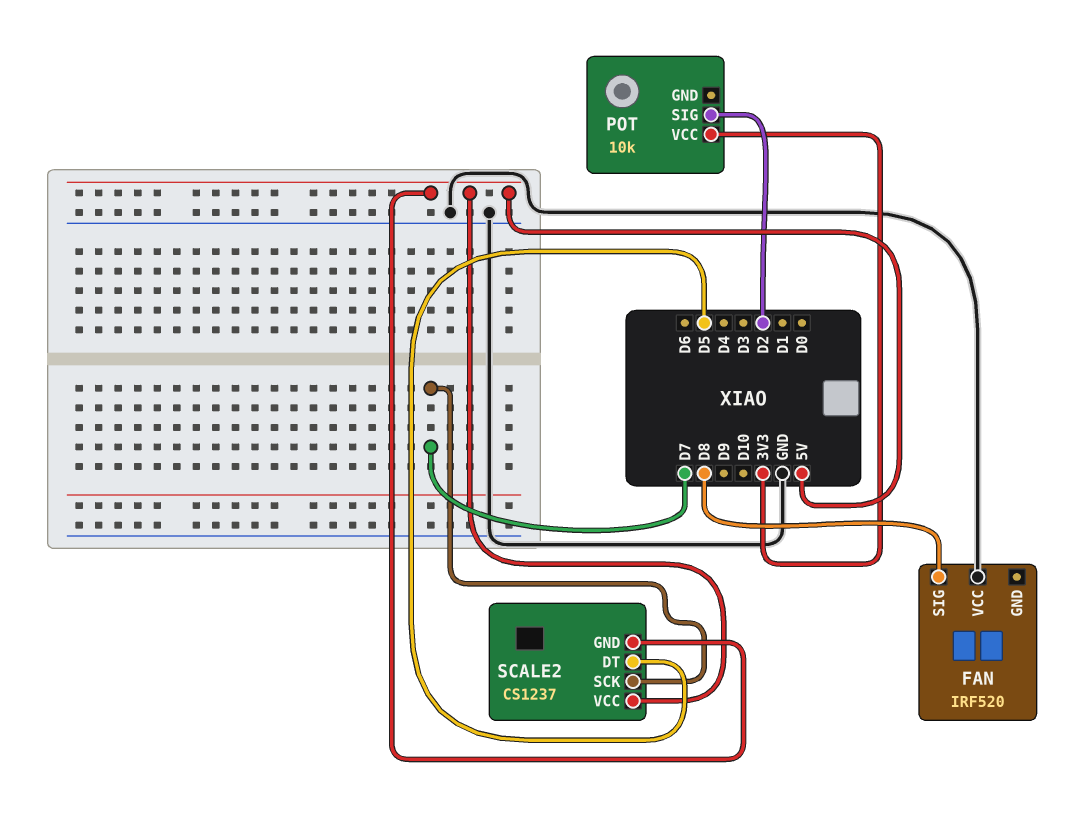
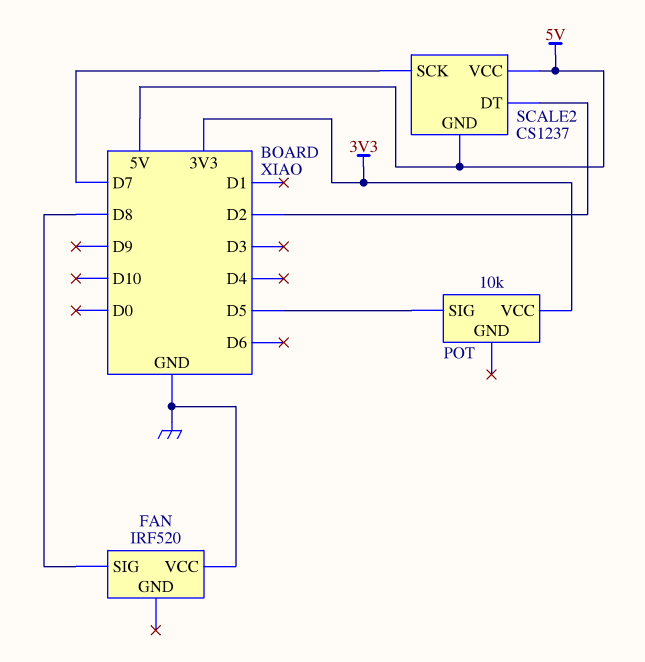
POT pin SIG: D2 -> D5
SCALE2 pin DT: D5 -> D2

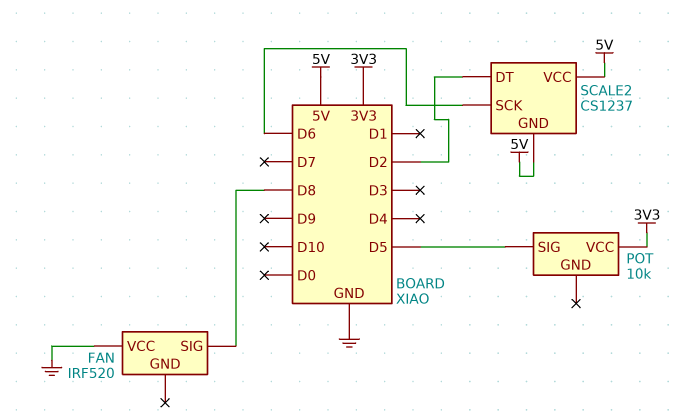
SCALE2 pin SCK: D7 -> D6

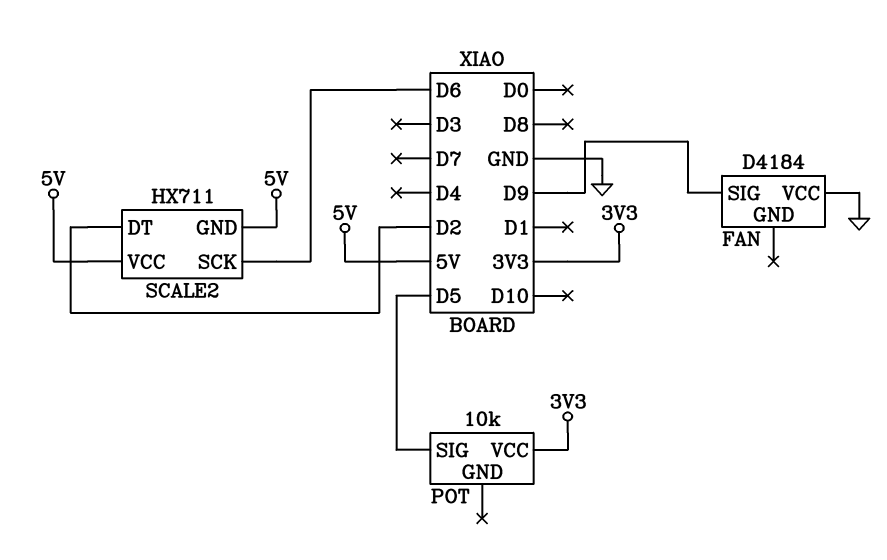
FAN: IRF520 -> D4184
FAN pin SIG: D8 -> D9
SCALE2: CS1237 -> HX711

